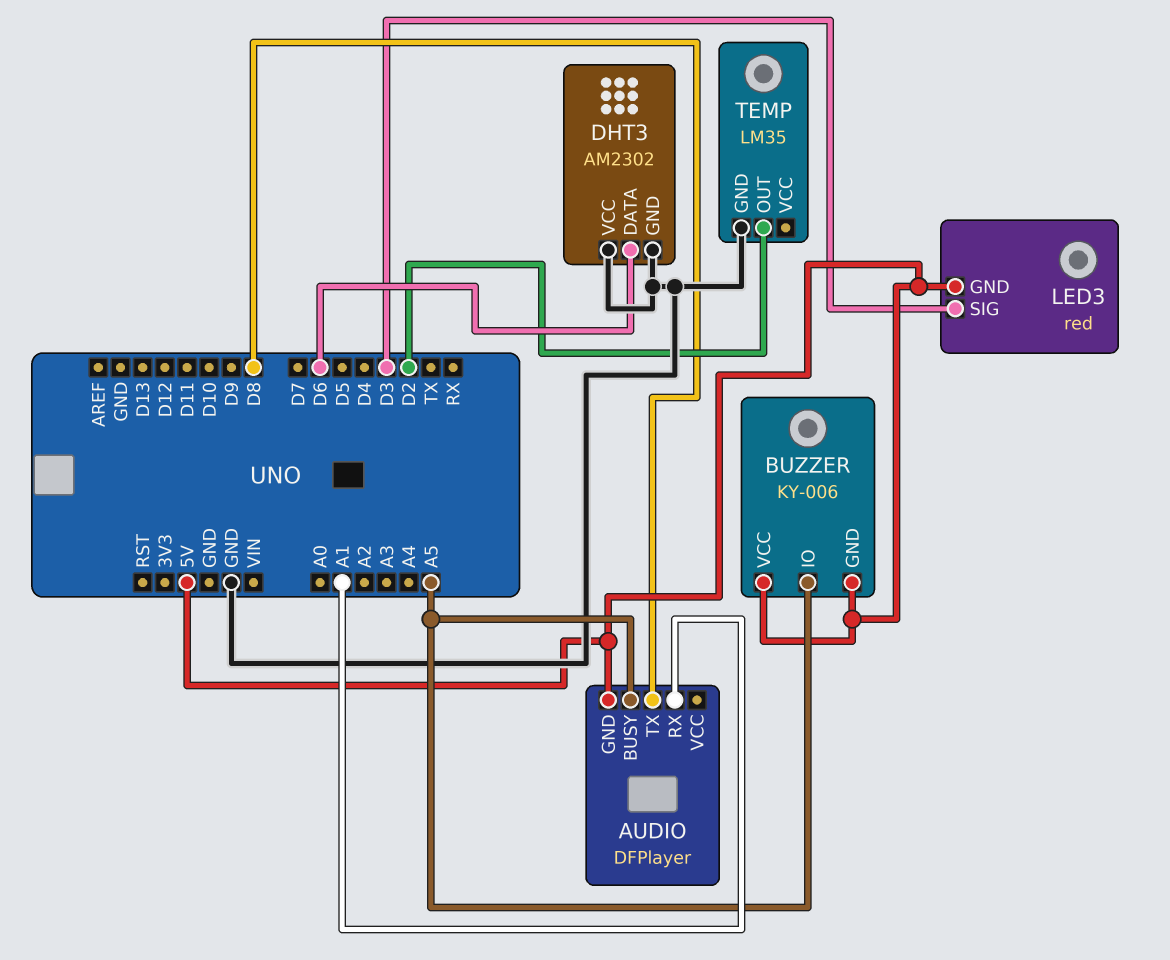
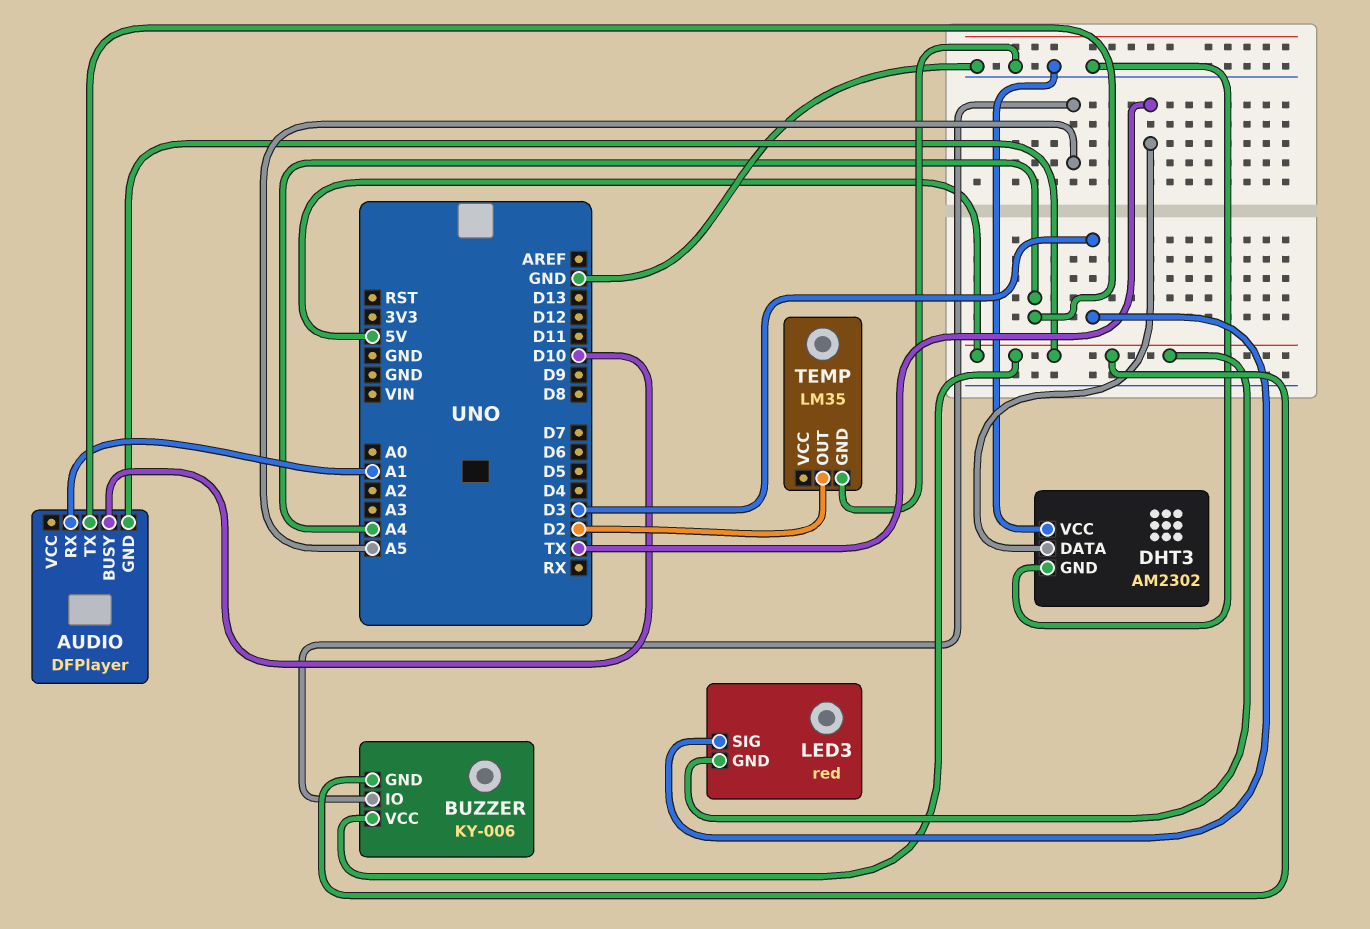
AUDIO pin BUSY: A5 -> D10
AUDIO pin TX: D8 -> A4
DHT3 pin DATA: D6 -> TX

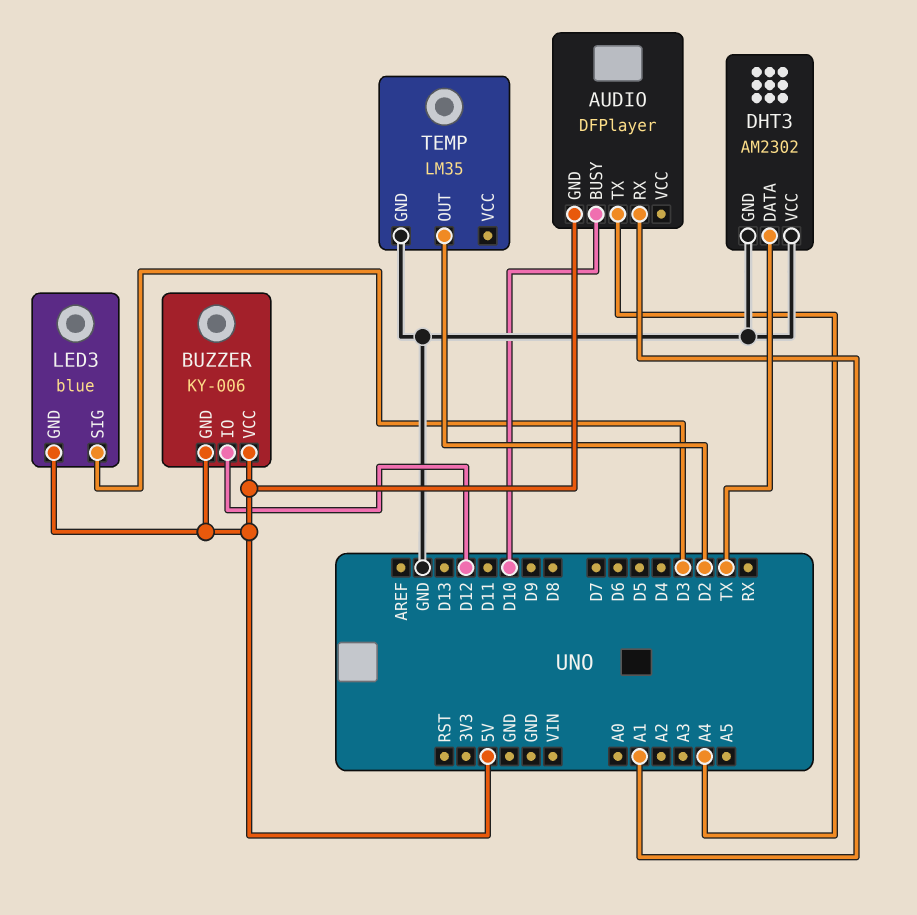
BUZZER pin IO: A5 -> D12
LED3: red -> blue

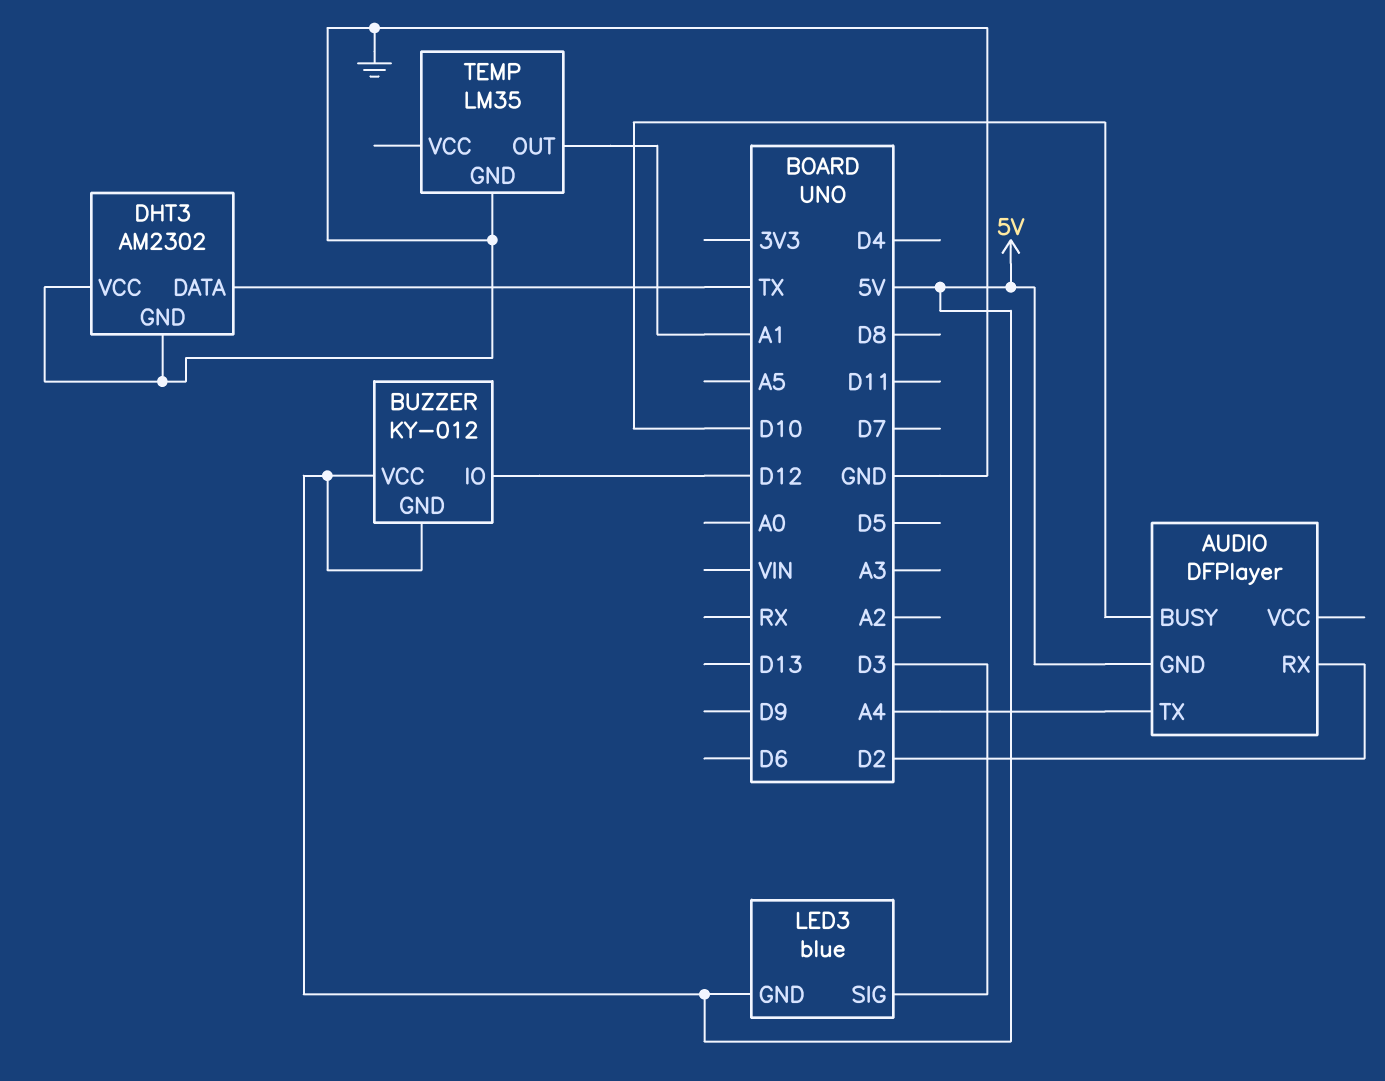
AUDIO pin RX: A1 -> D2
BUZZER: KY-006 -> KY-012
TEMP pin OUT: D2 -> A1

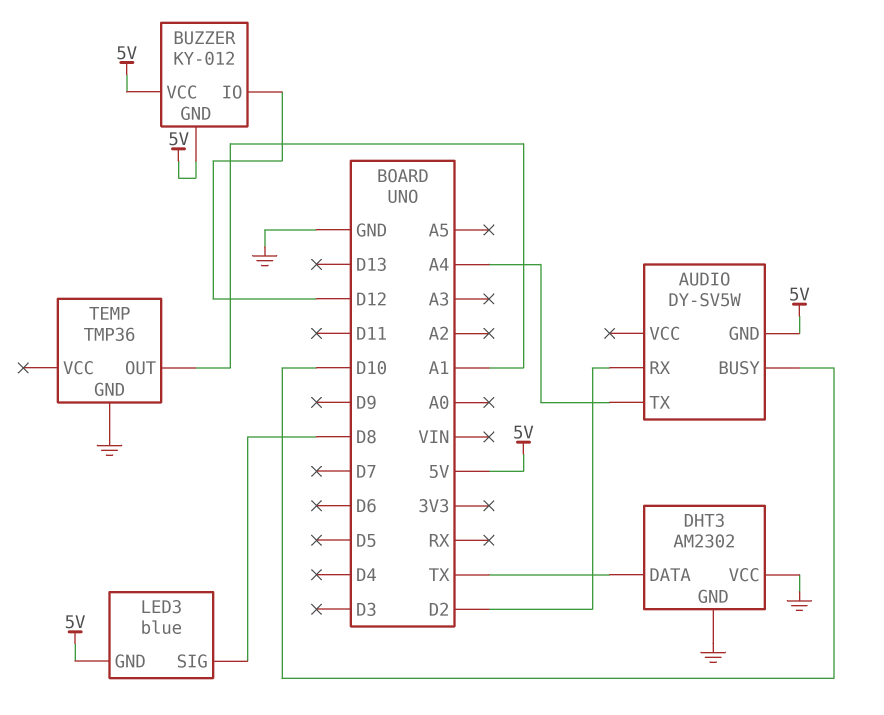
AUDIO: DFPlayer -> DY-SV5W
LED3 pin SIG: D3 -> D8
TEMP: LM35 -> TMP36

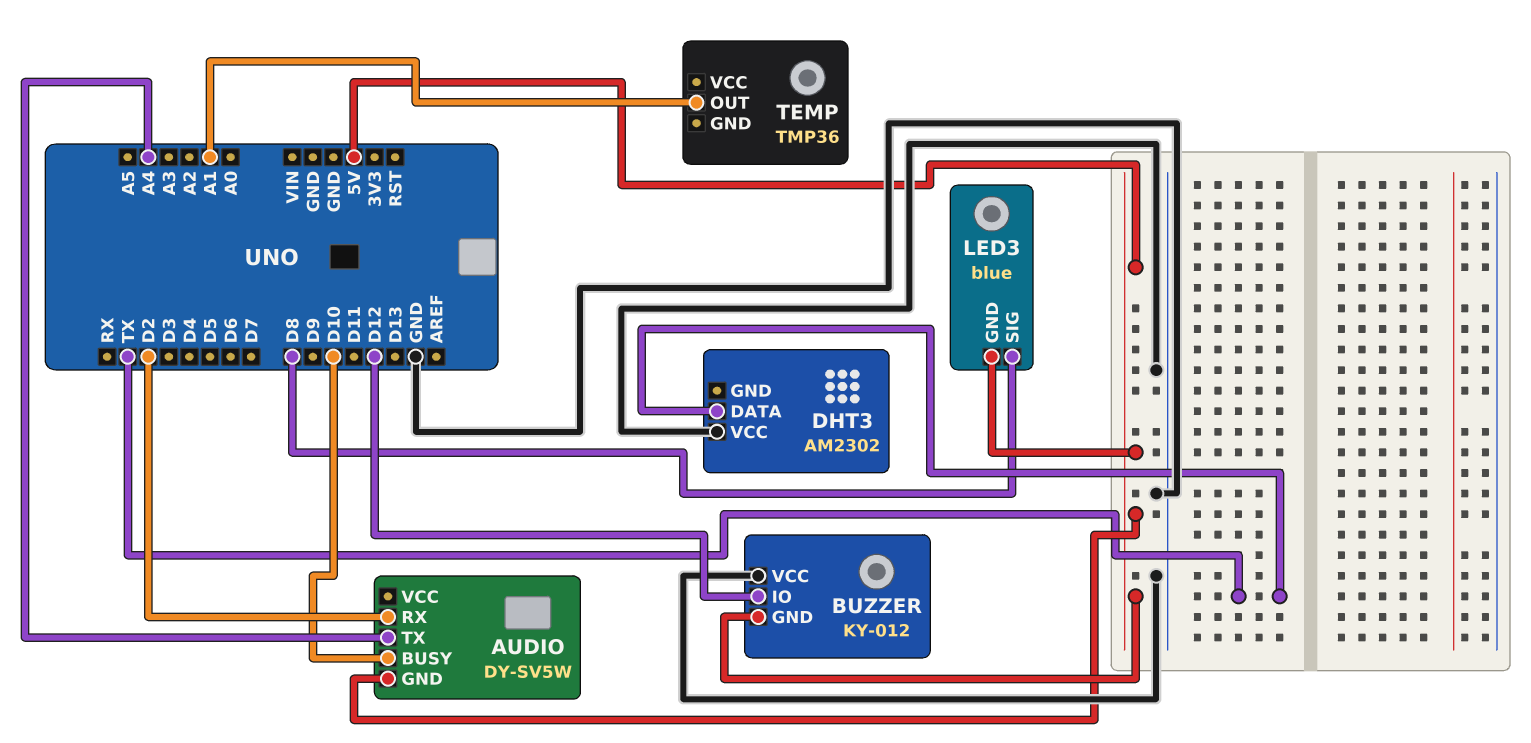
BUZZER pin VCC: 5V -> GND
DHT3 pin GND: GND -> none
TEMP pin GND: GND -> none

